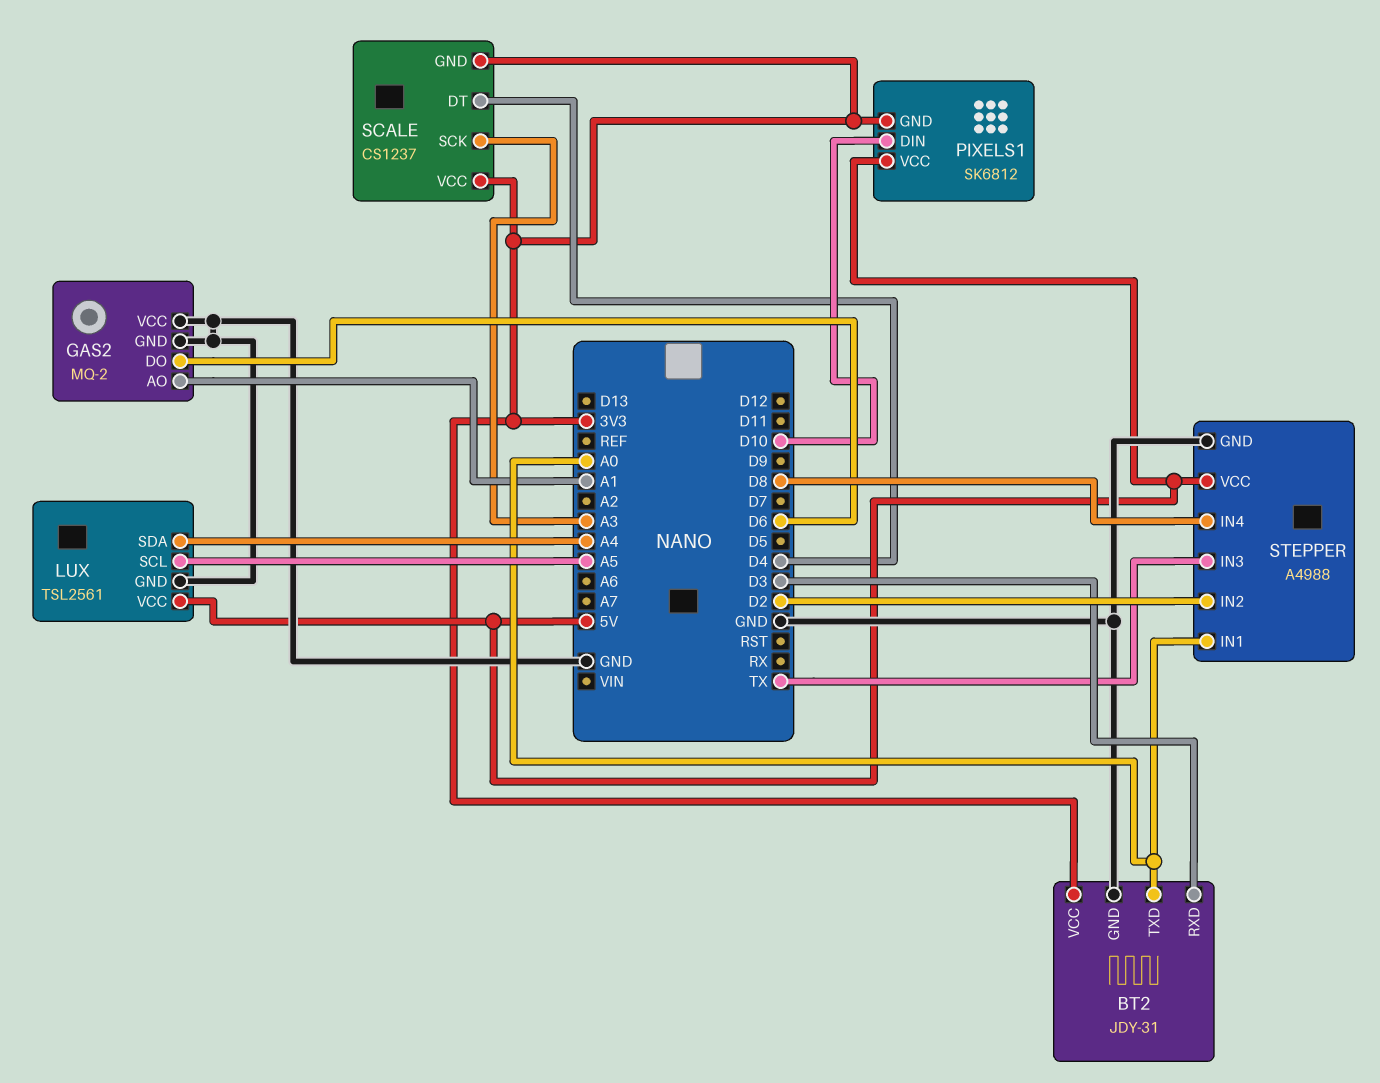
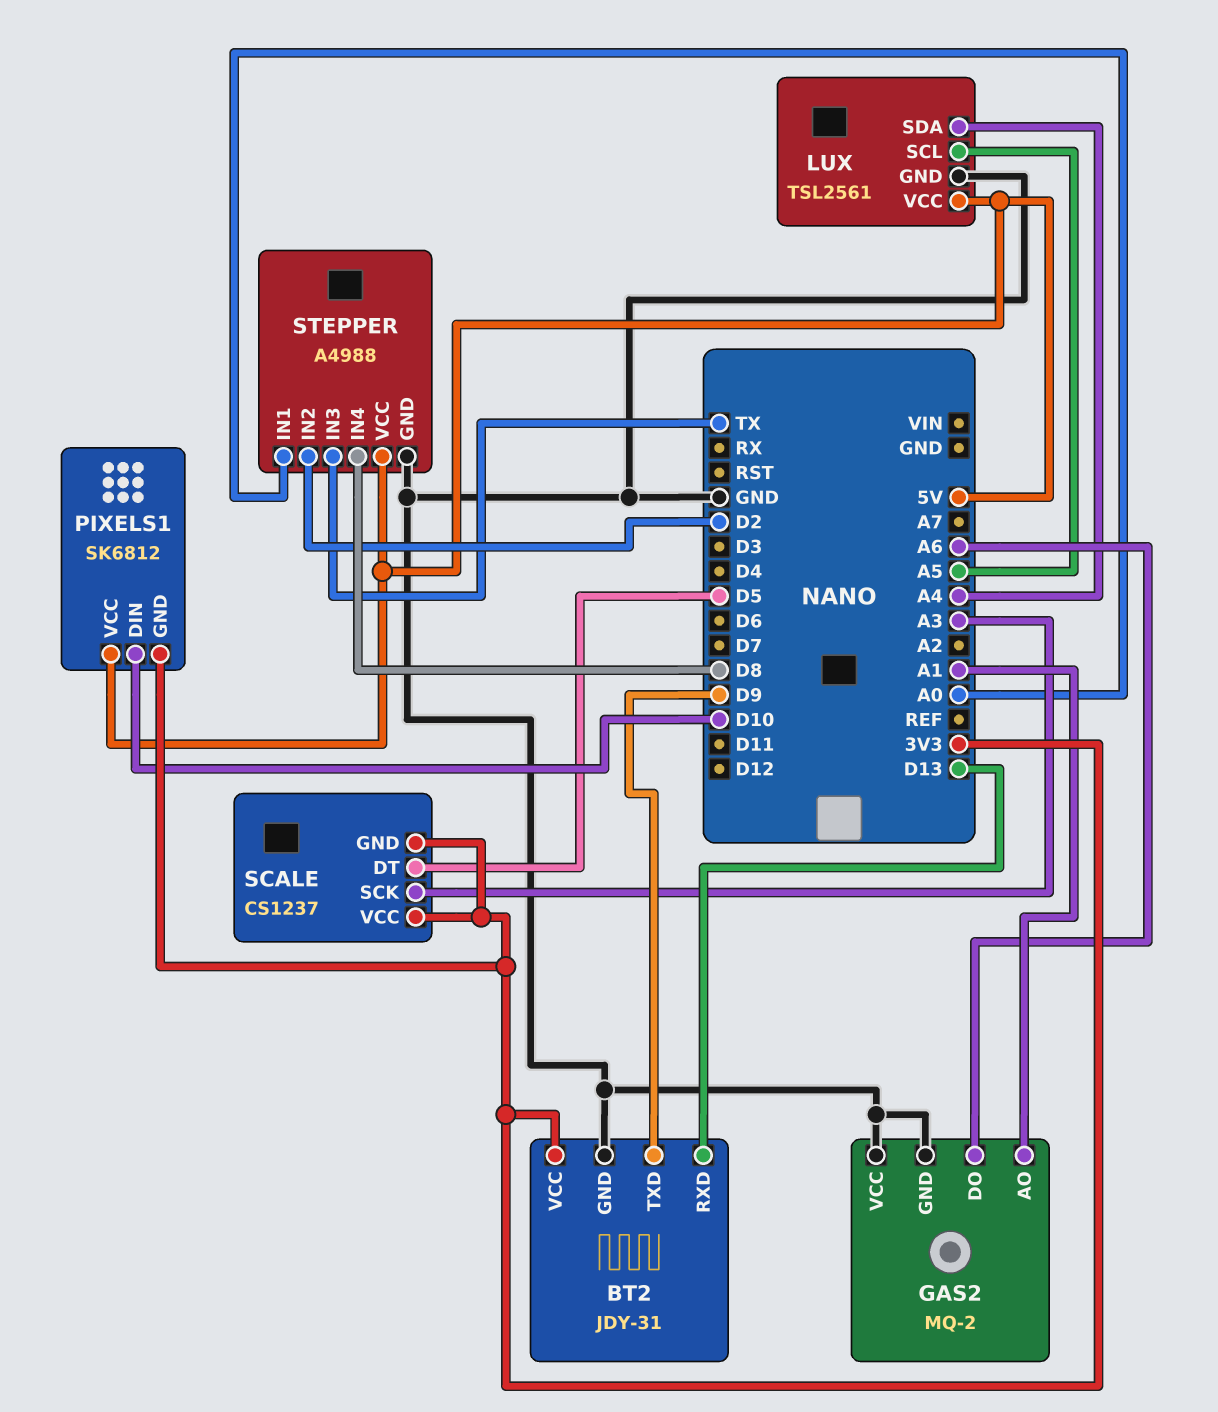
BT2 pin RXD: D3 -> D13
BT2 pin TXD: A0 -> D9
GAS2 pin DO: D6 -> A6
SCALE pin DT: D4 -> D5

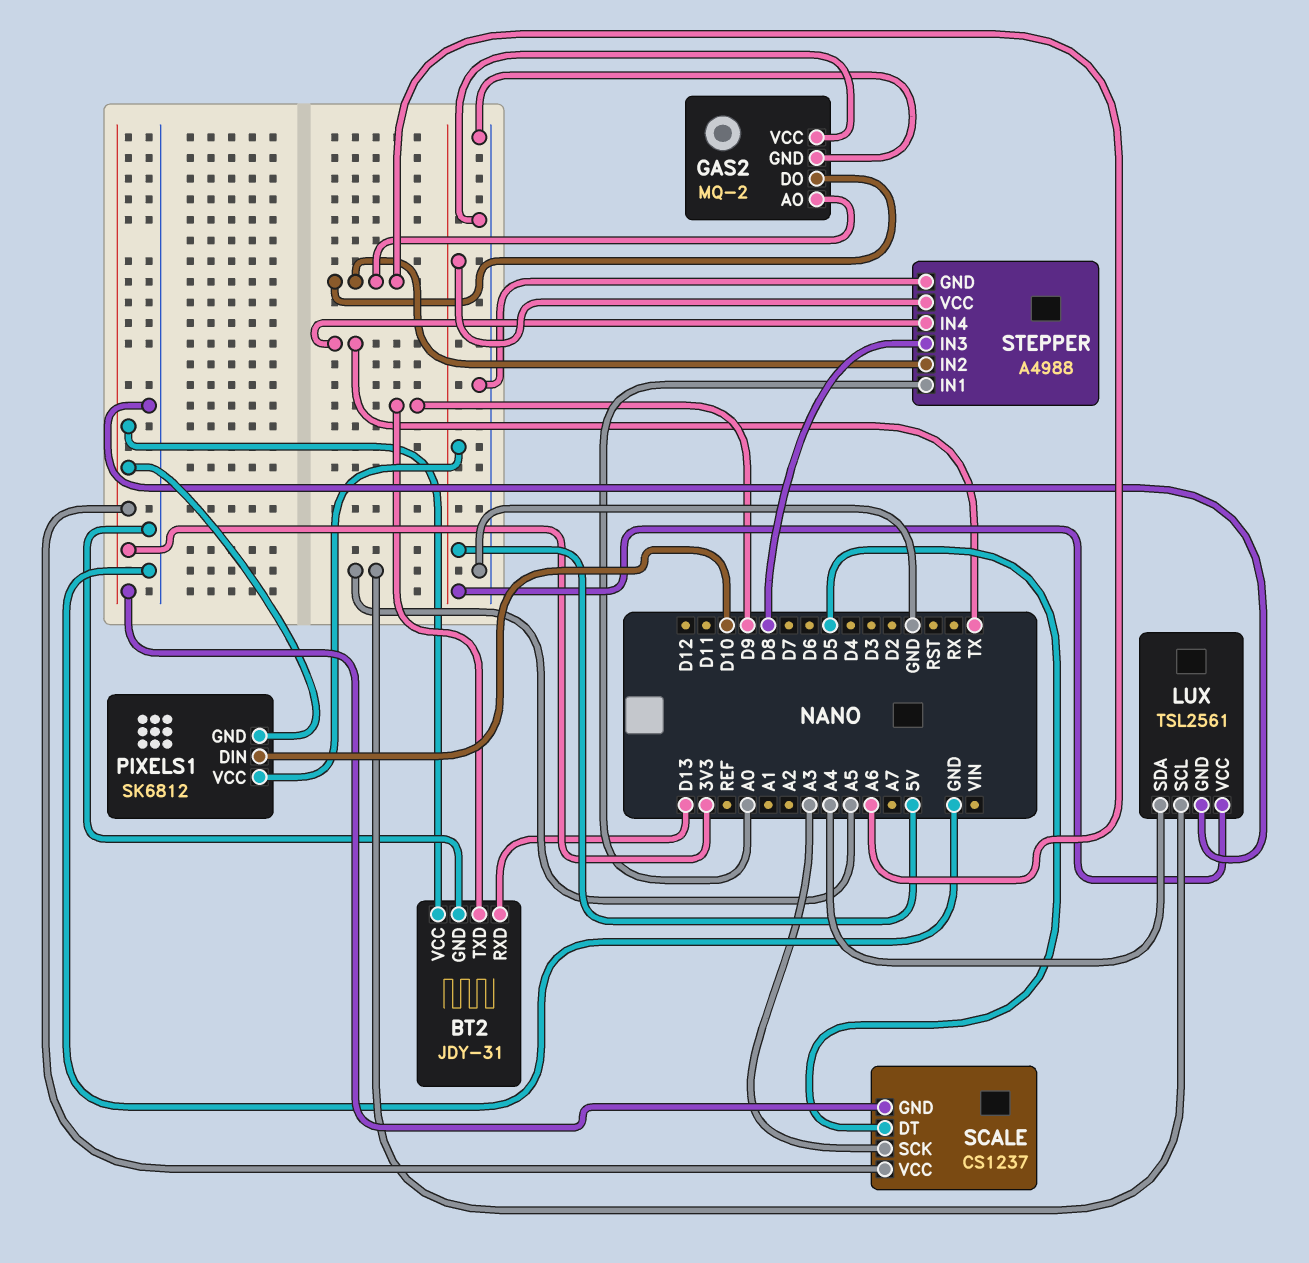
GAS2 pin AO: A1 -> A6
STEPPER pin IN2: D2 -> A6
STEPPER pin IN3: TX -> D8
STEPPER pin IN4: D8 -> TX

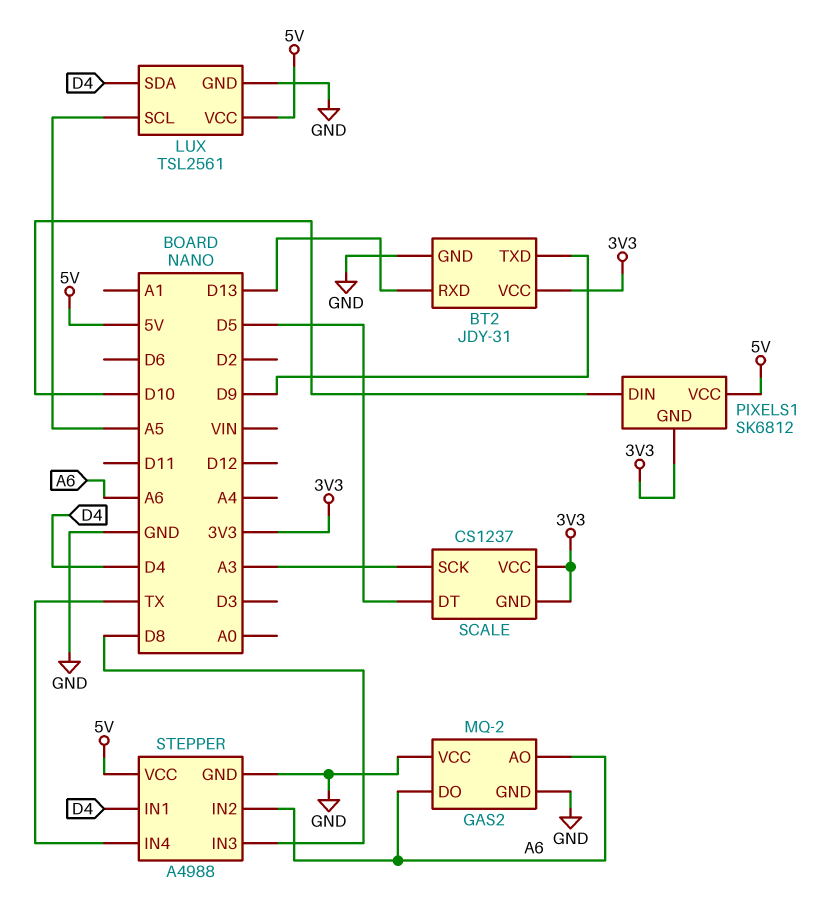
LUX pin SDA: A4 -> D4
STEPPER pin IN1: A0 -> D4

